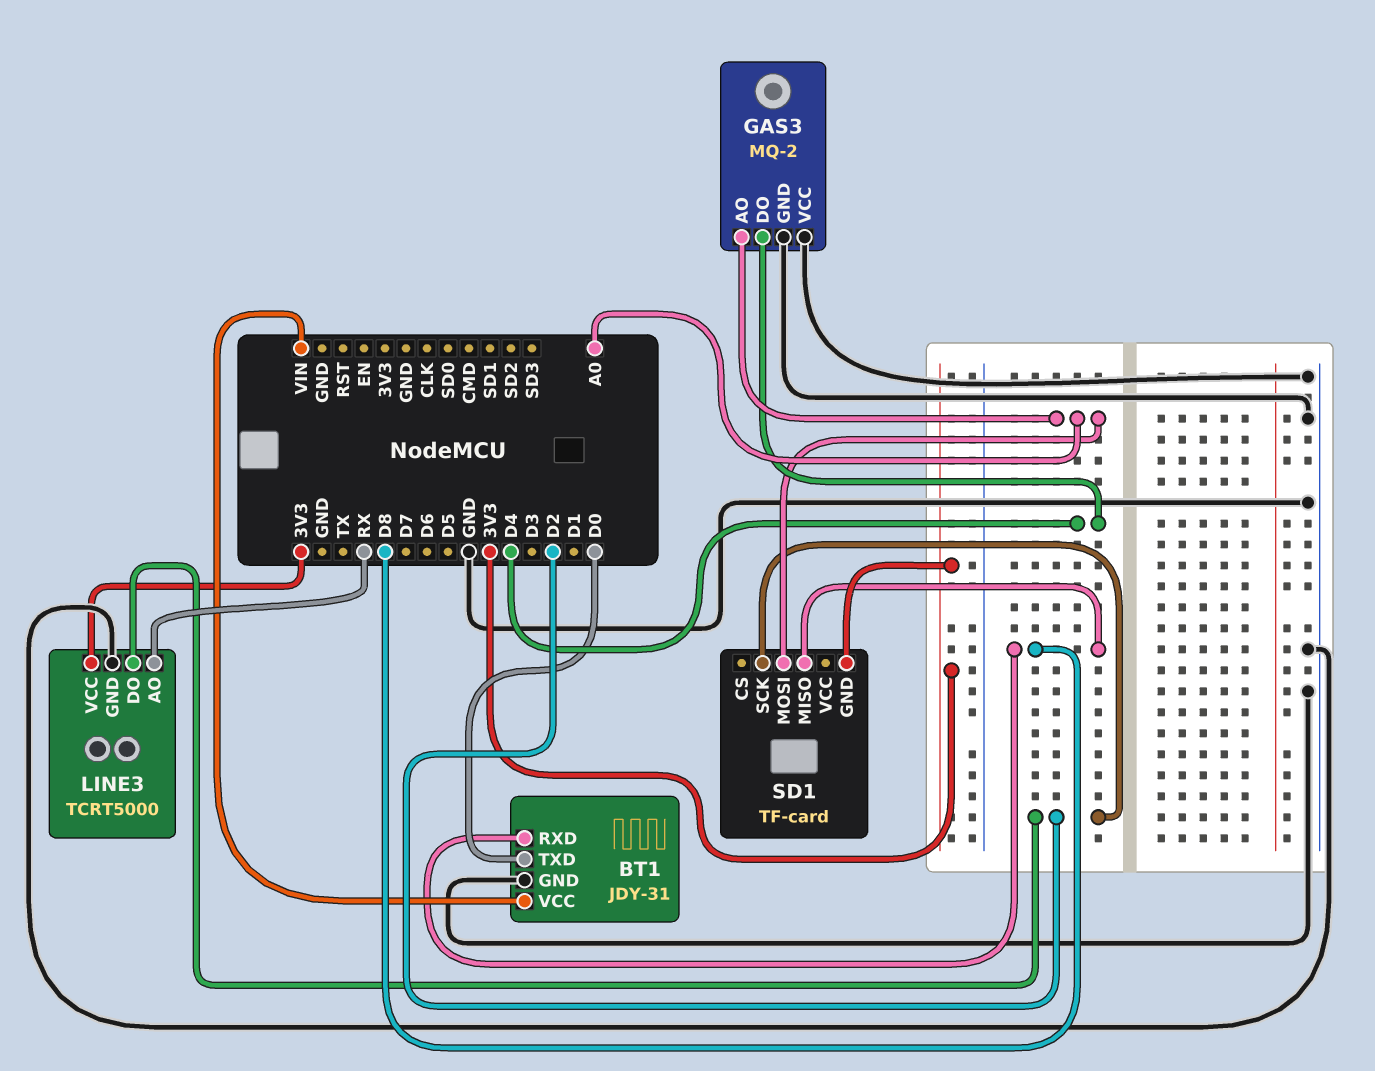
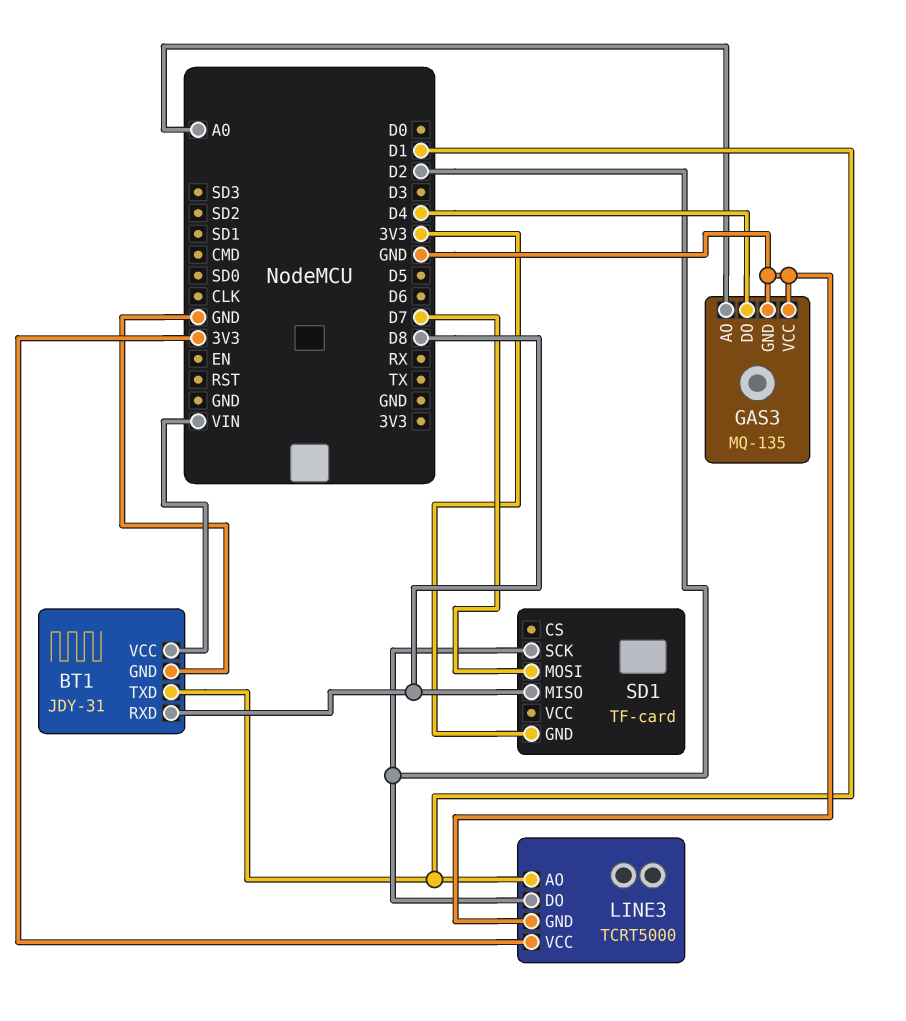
BT1 pin TXD: D0 -> D1
GAS3: MQ-2 -> MQ-135
LINE3 pin AO: RX -> D1
SD1 pin MOSI: A0 -> D7

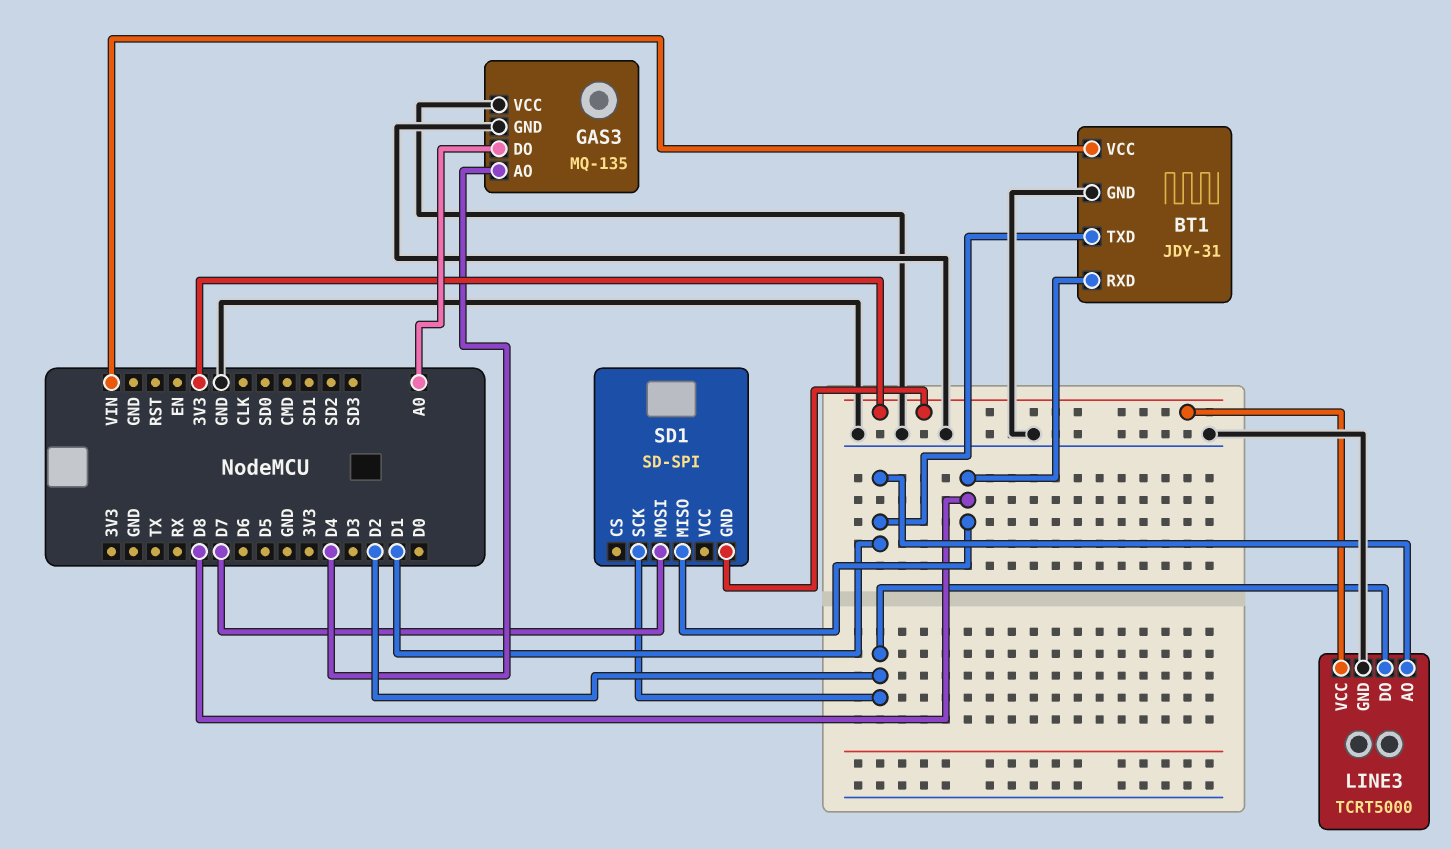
GAS3 pin AO: A0 -> D4
GAS3 pin DO: D4 -> A0
SD1: TF-card -> SD-SPI

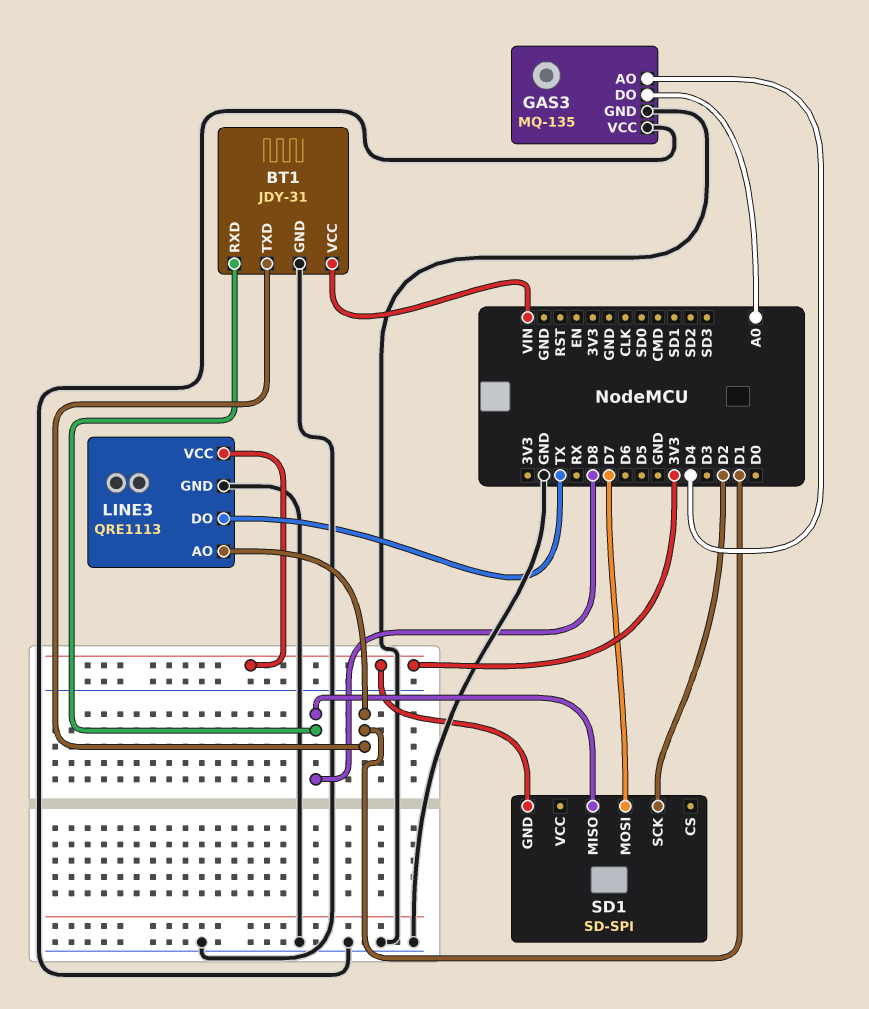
LINE3: TCRT5000 -> QRE1113
LINE3 pin DO: D2 -> TX

